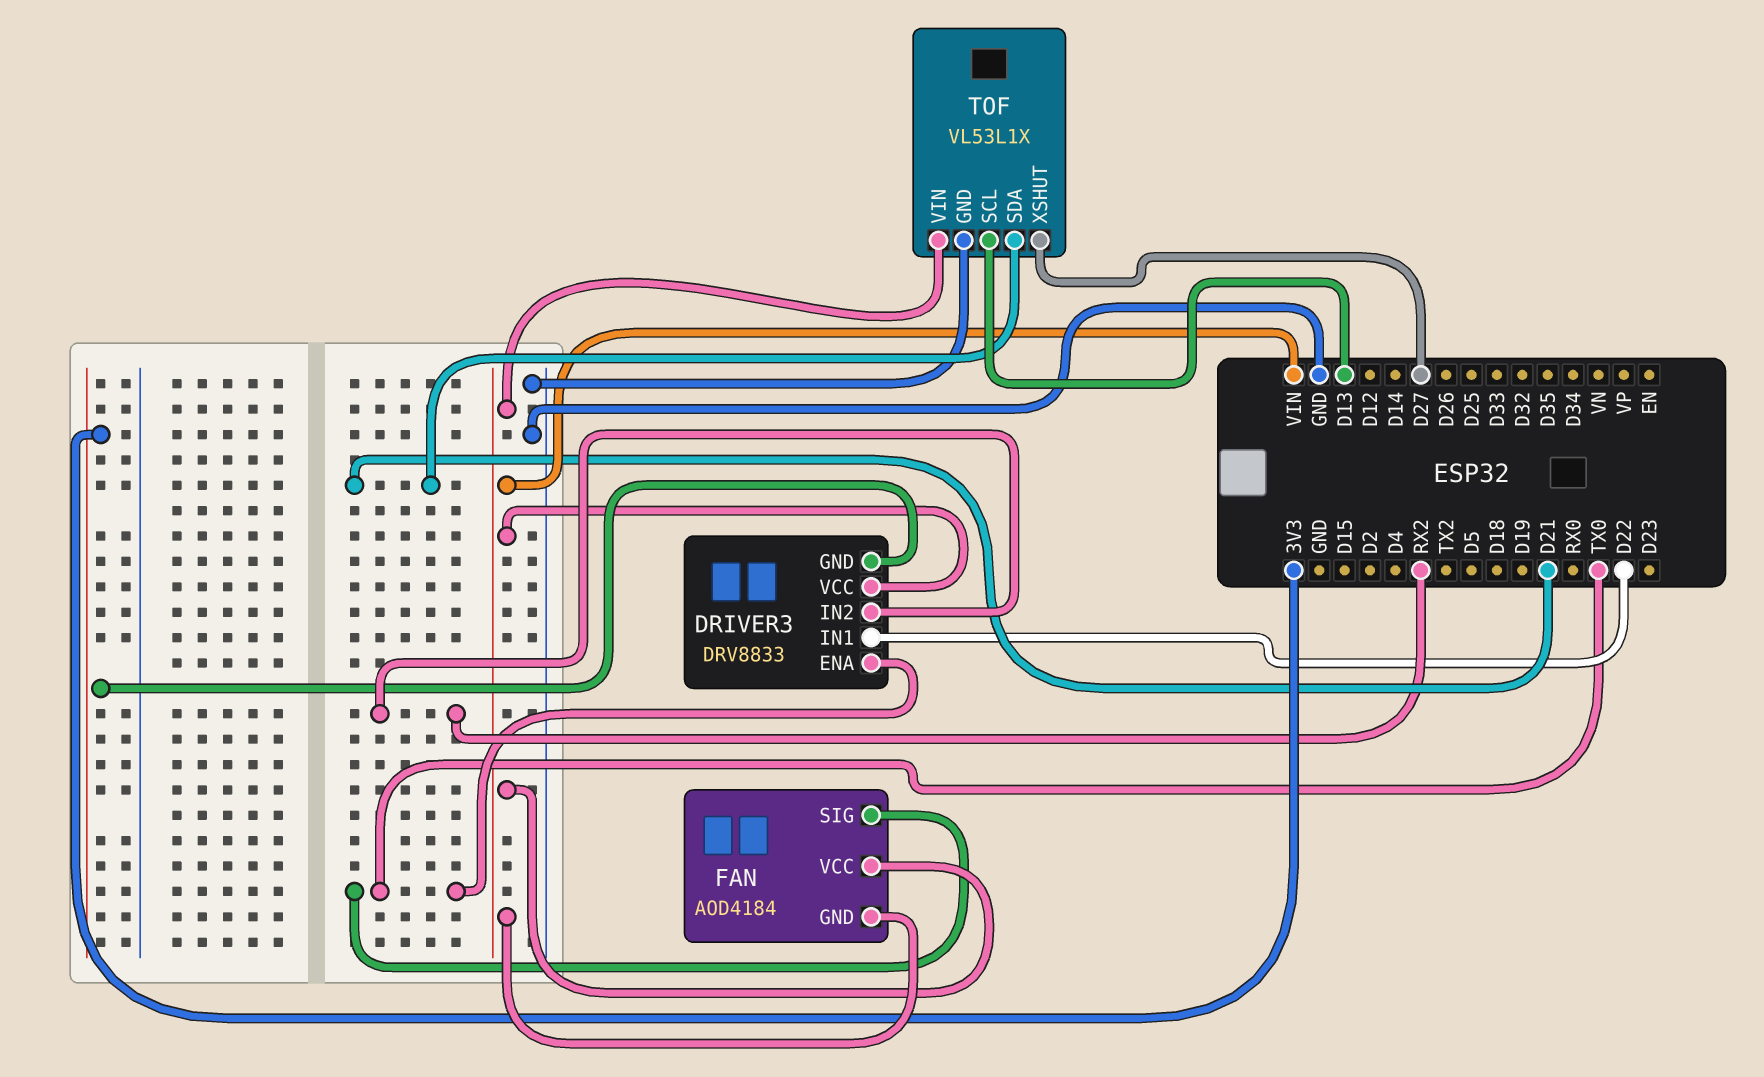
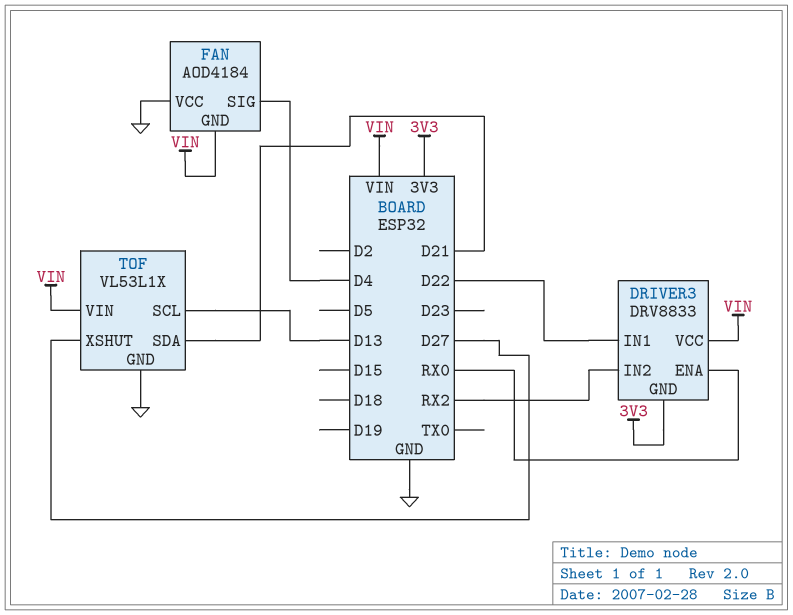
DRIVER3 pin ENA: TX0 -> RX0
FAN pin SIG: TX0 -> D4
FAN pin VCC: VIN -> GND

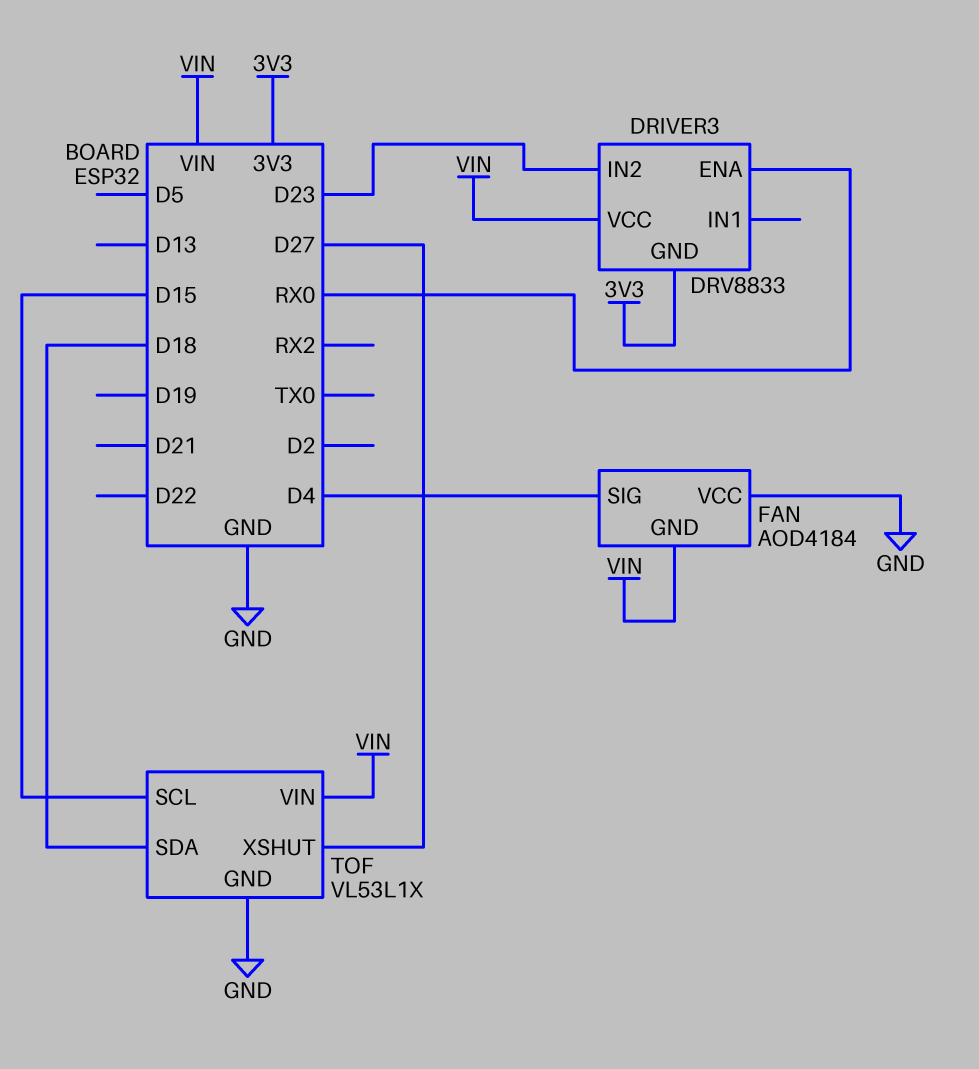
DRIVER3 pin IN1: D22 -> none
DRIVER3 pin IN2: RX2 -> D23
TOF pin SCL: D13 -> D15
TOF pin SDA: D21 -> D18

